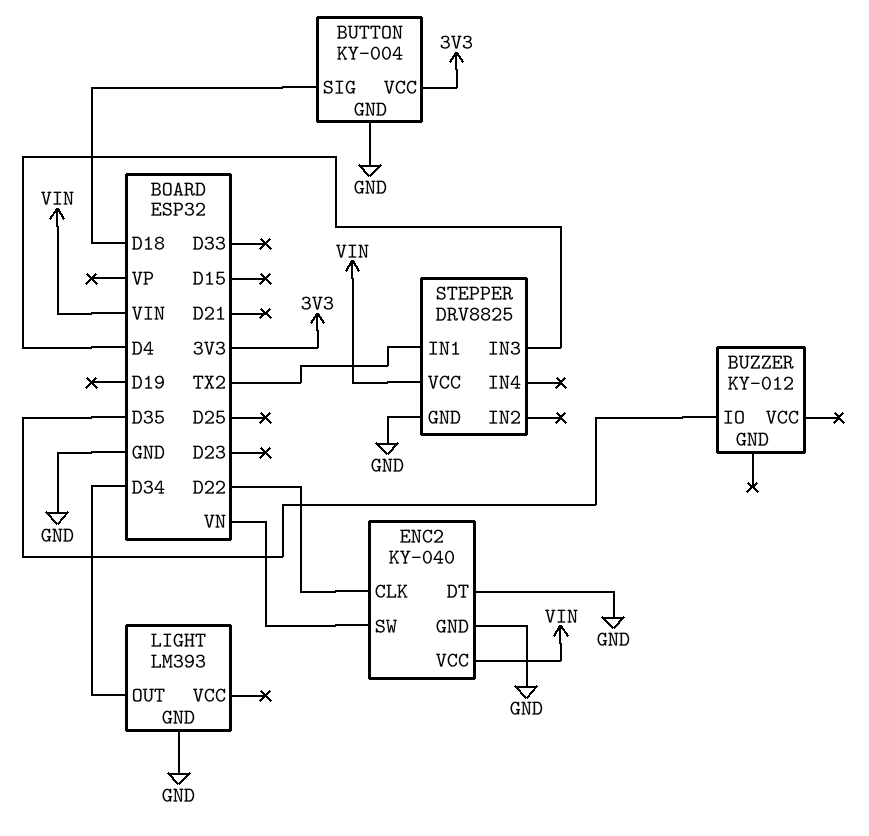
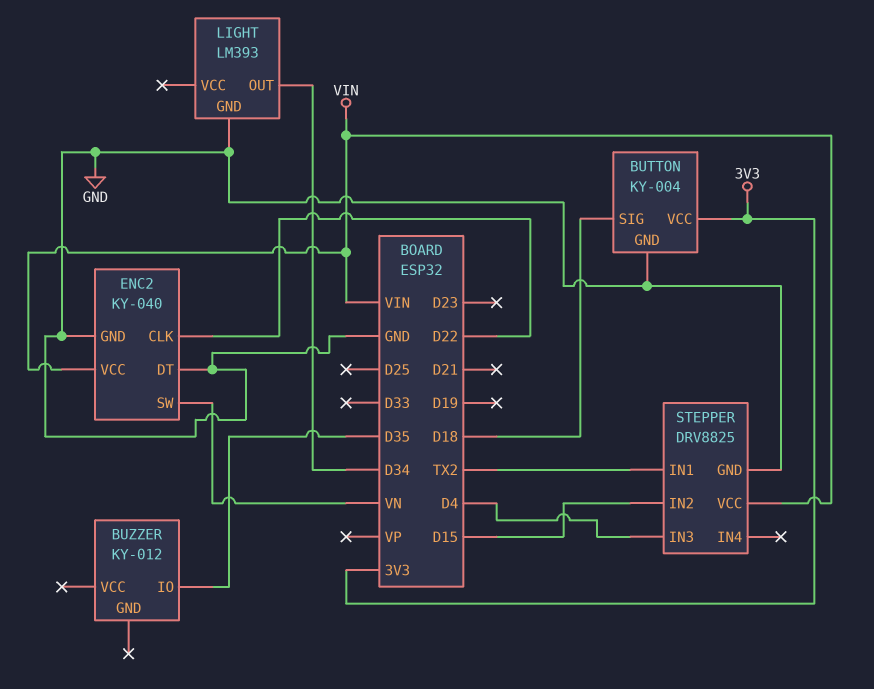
STEPPER pin IN2: none -> D15

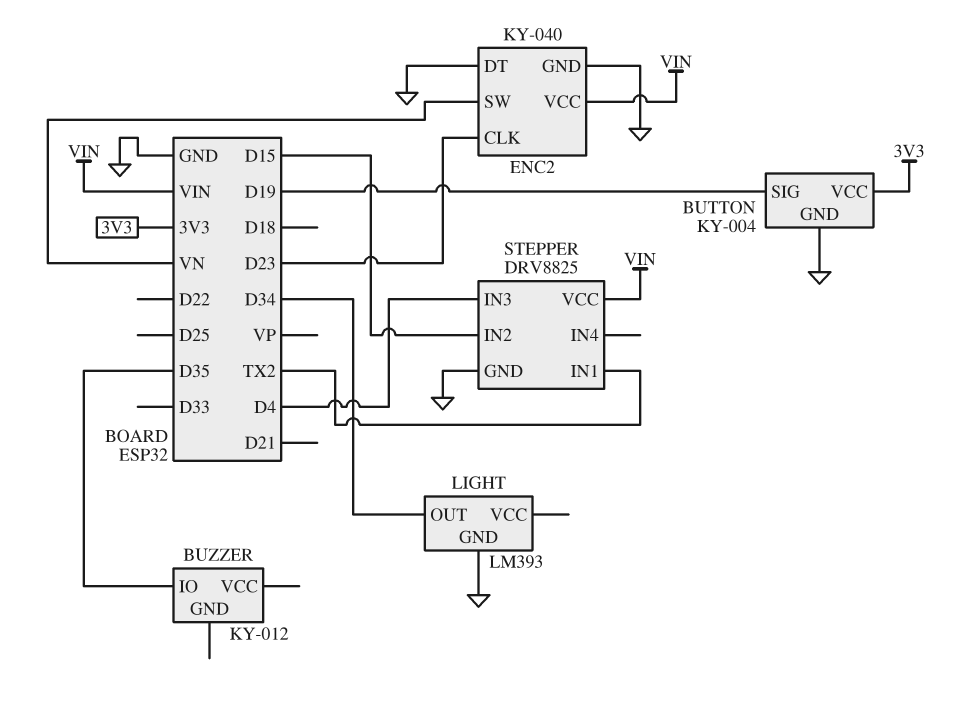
BUTTON pin SIG: D18 -> D19
ENC2 pin CLK: D22 -> D23

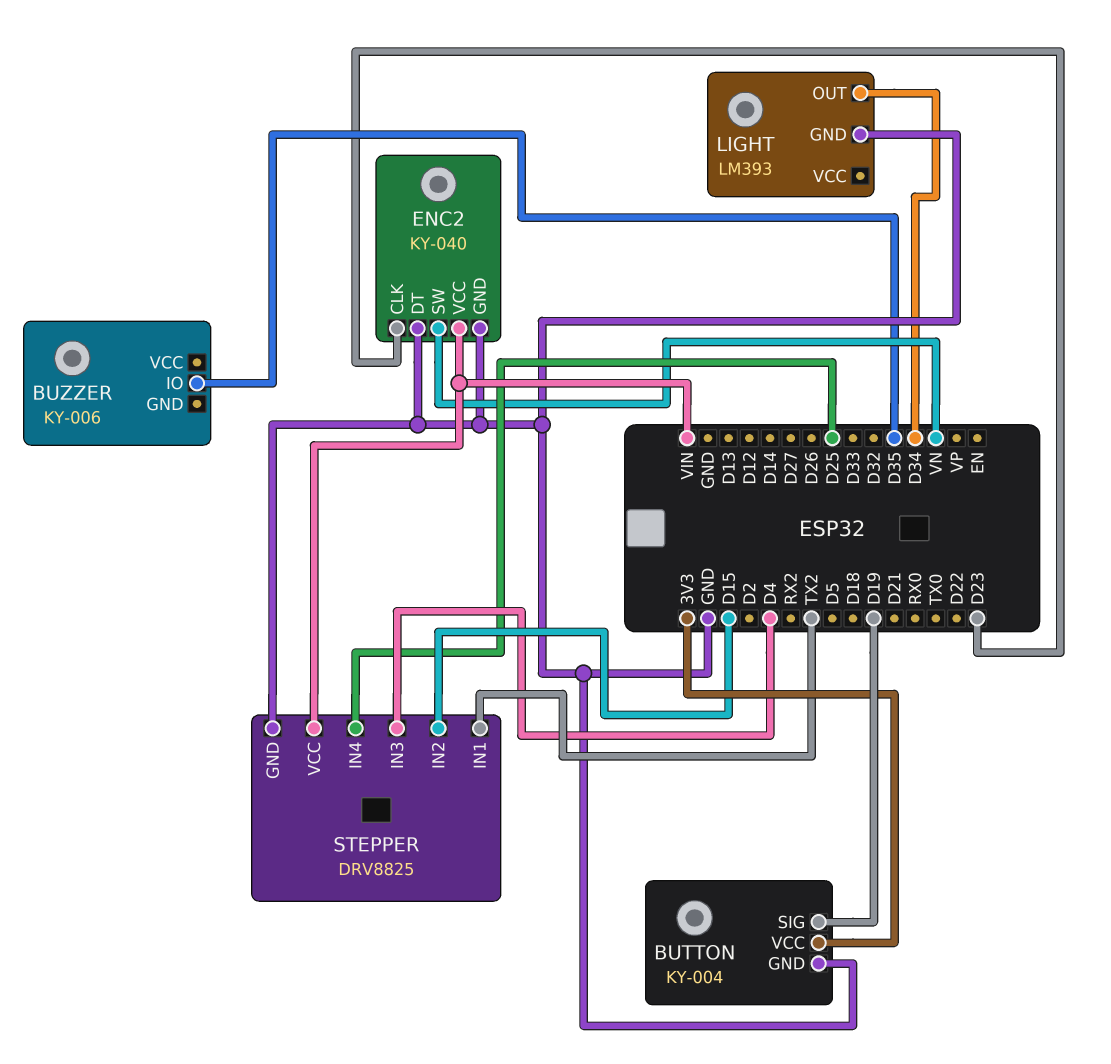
BUZZER: KY-012 -> KY-006
STEPPER pin IN4: none -> D25

